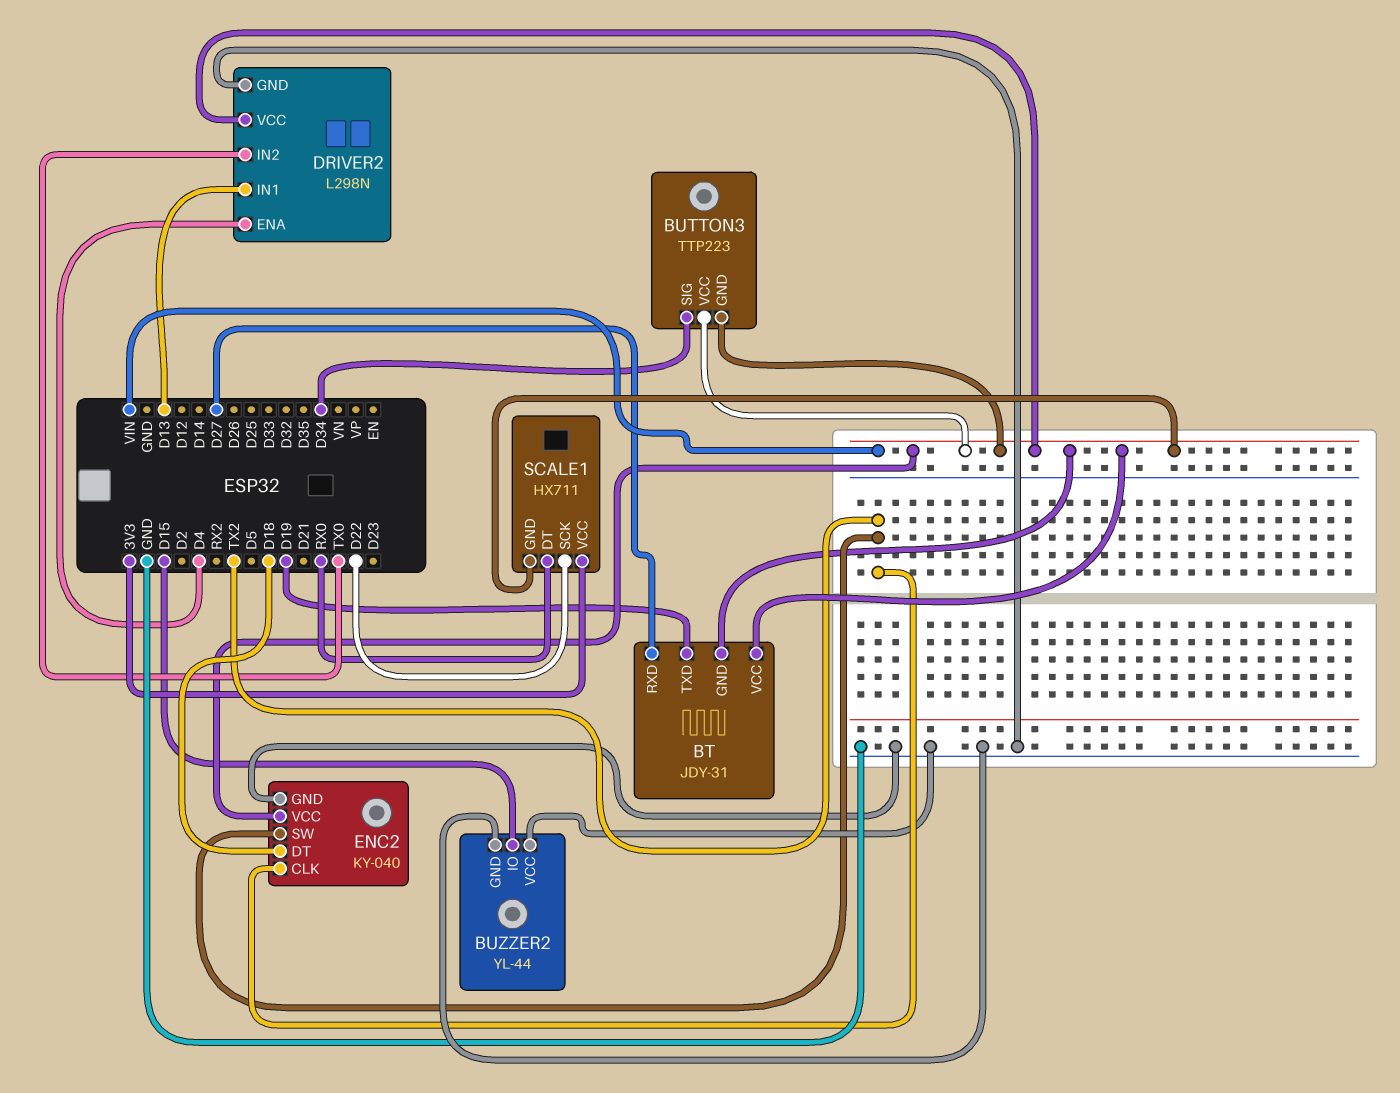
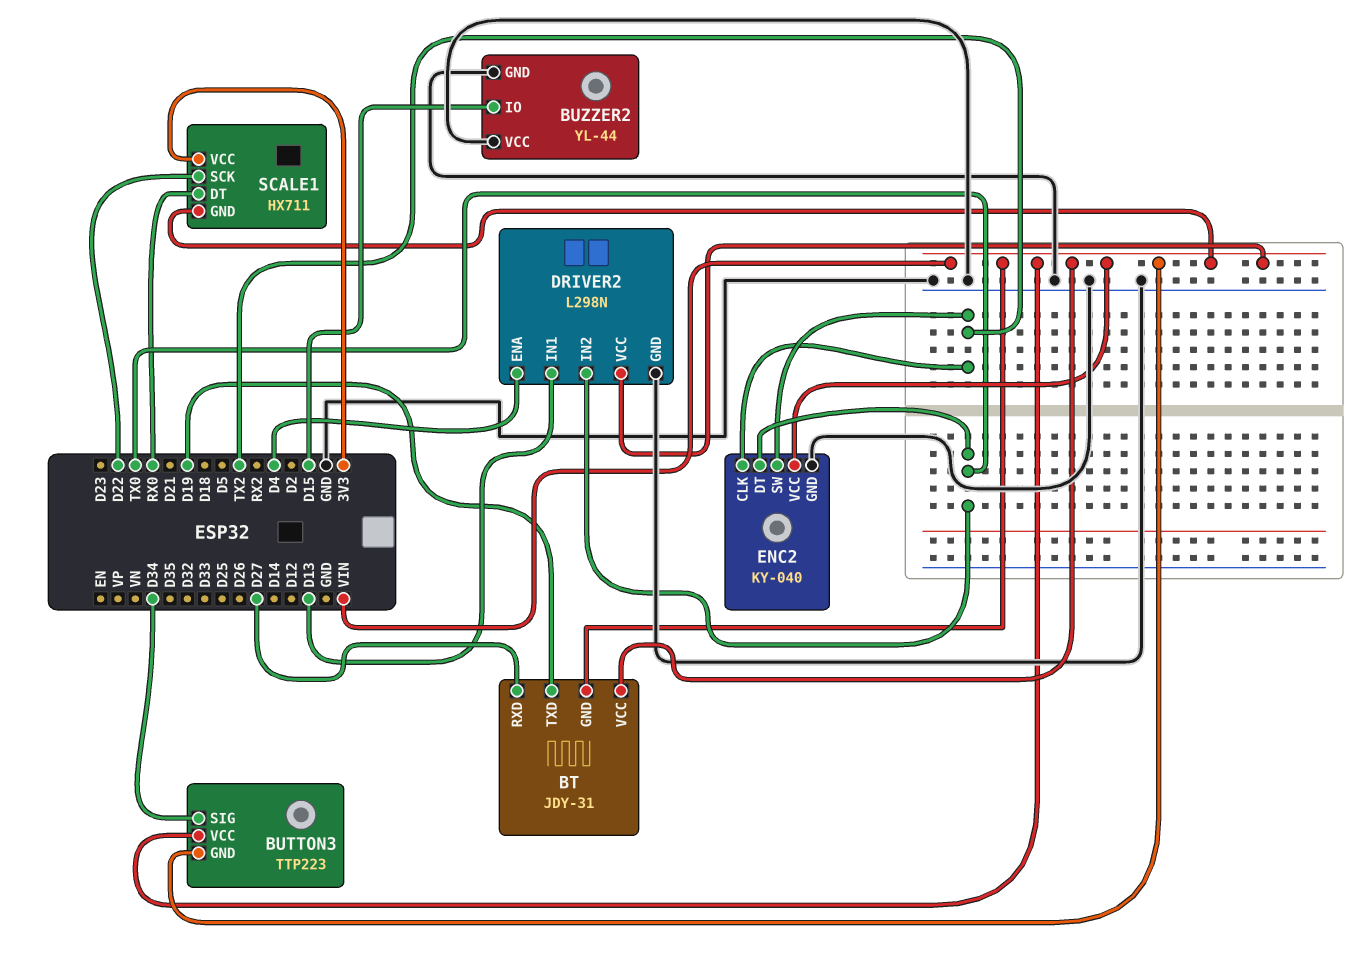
ENC2 pin DT: D18 -> TX0

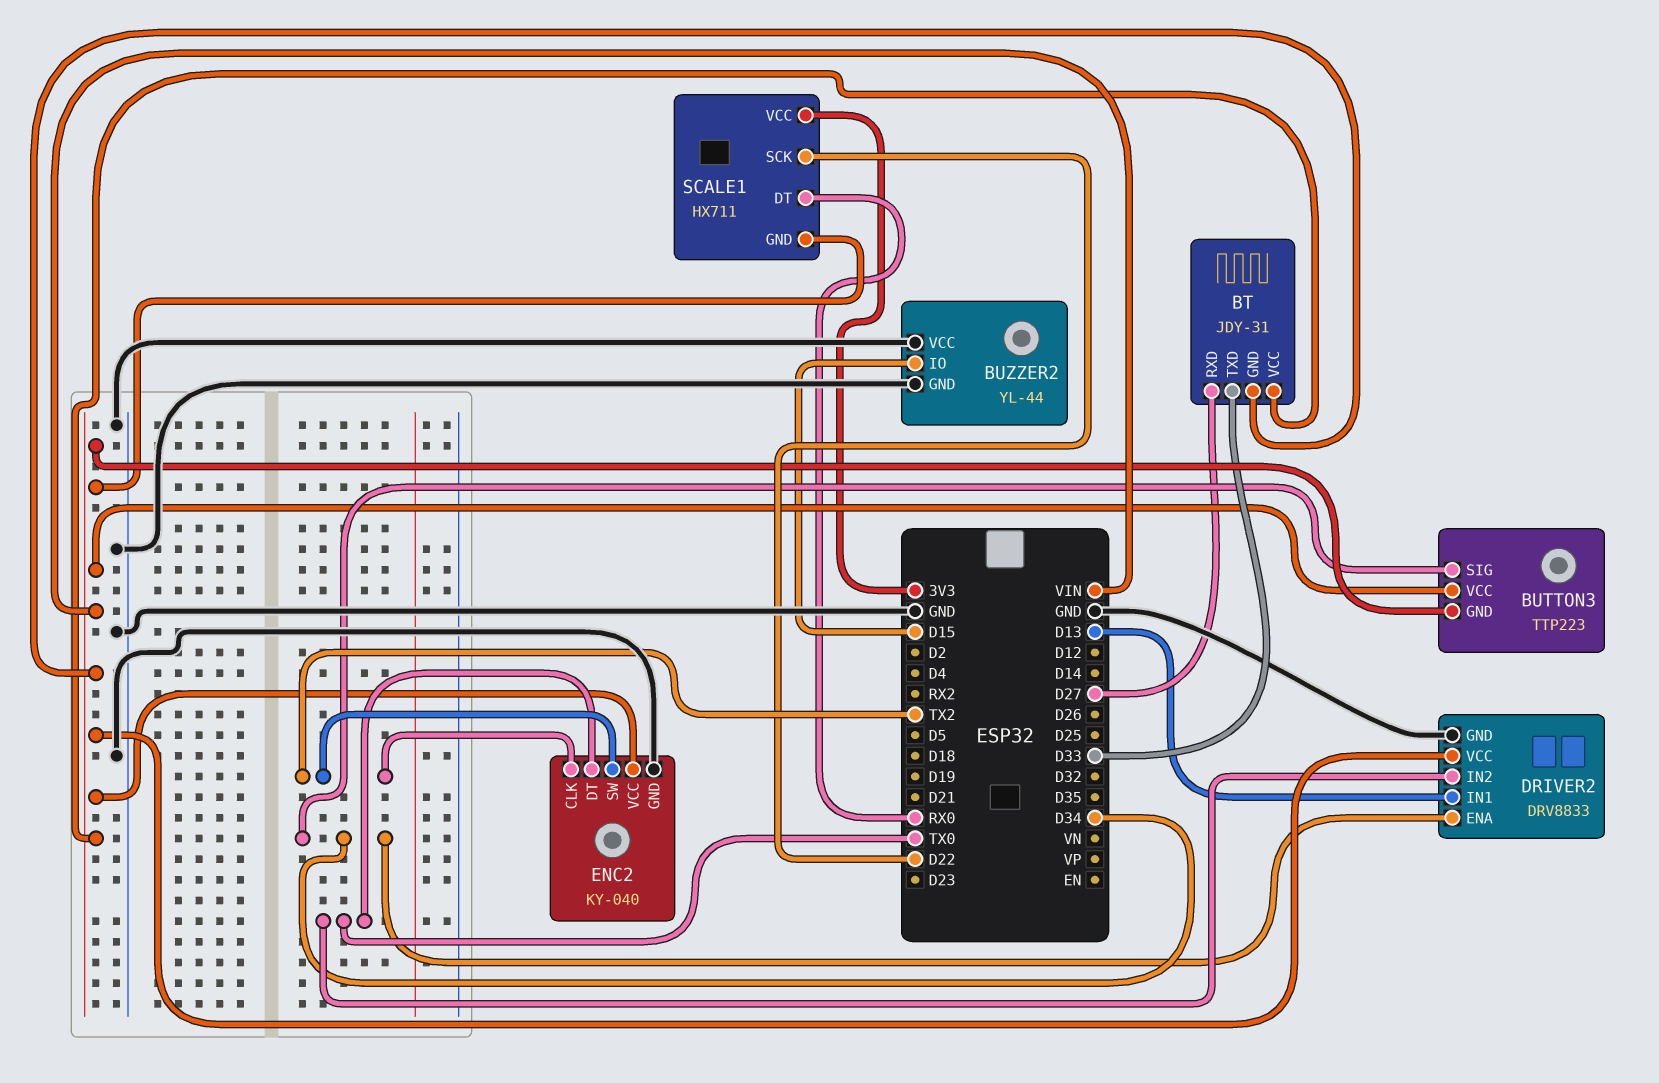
BT pin TXD: D19 -> D33
DRIVER2: L298N -> DRV8833
DRIVER2 pin ENA: D4 -> D34

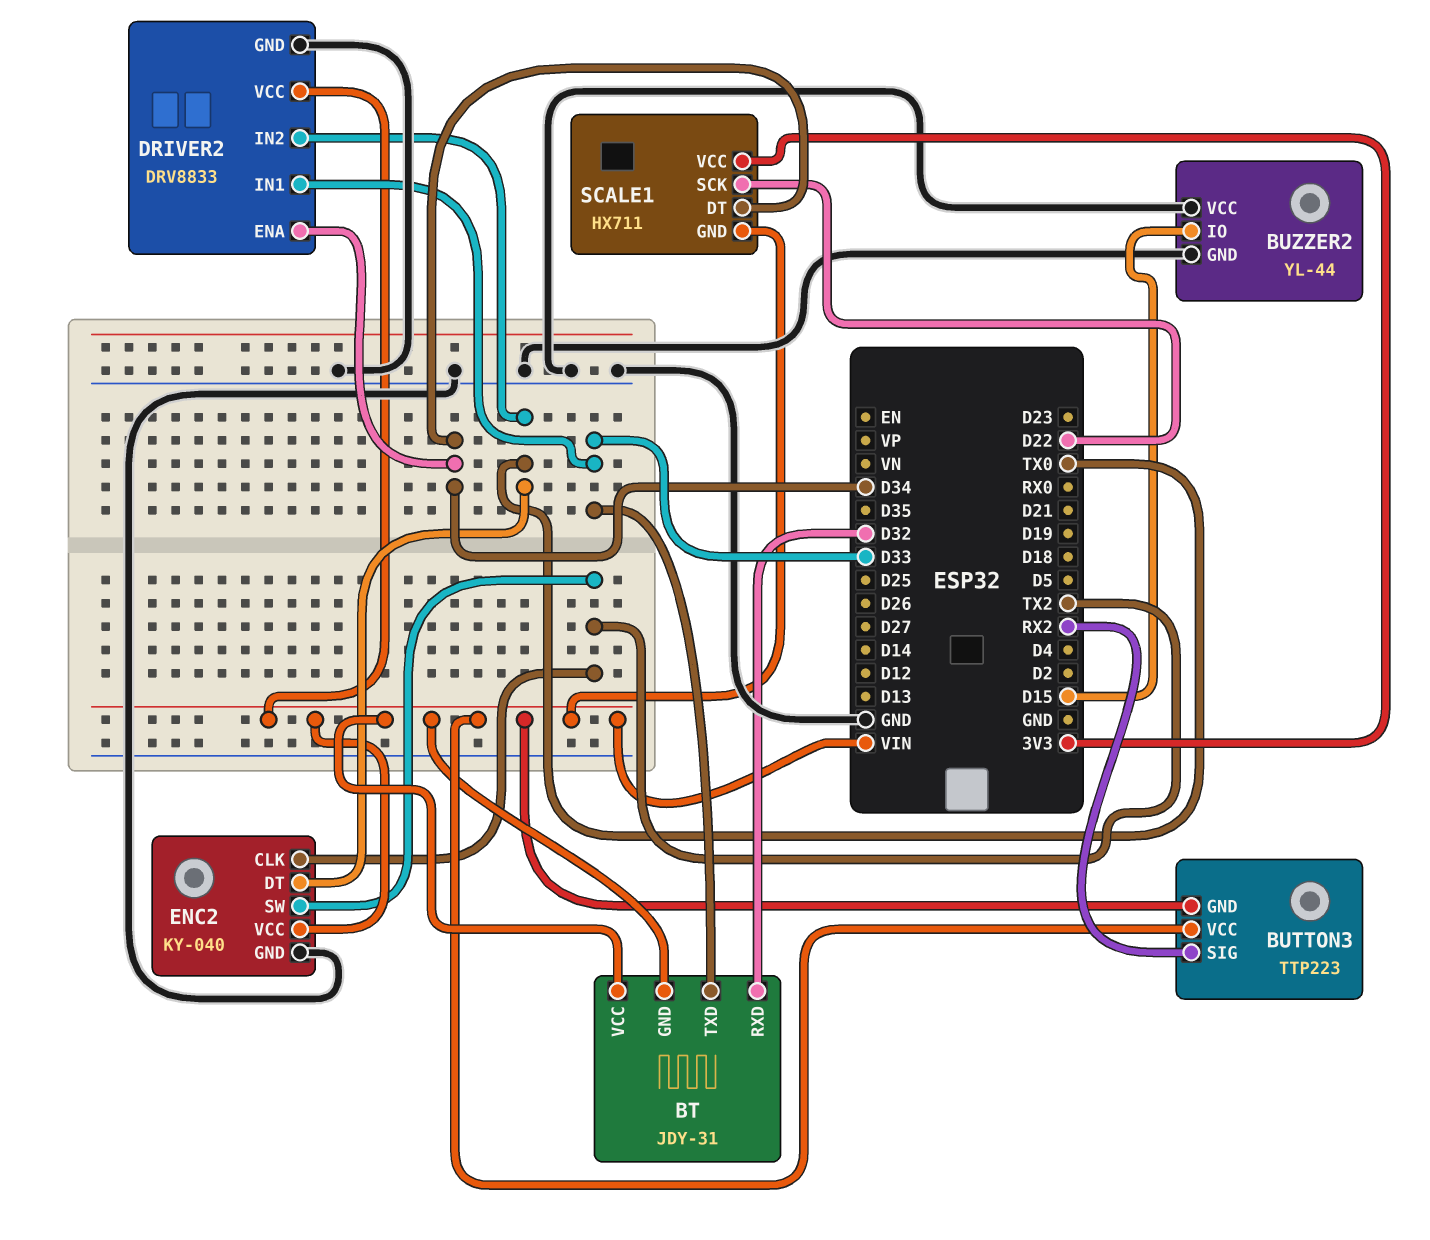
BT pin RXD: D27 -> D32
BUTTON3 pin SIG: D34 -> RX2
DRIVER2 pin IN1: D13 -> D33
SCALE1 pin DT: RX0 -> D34

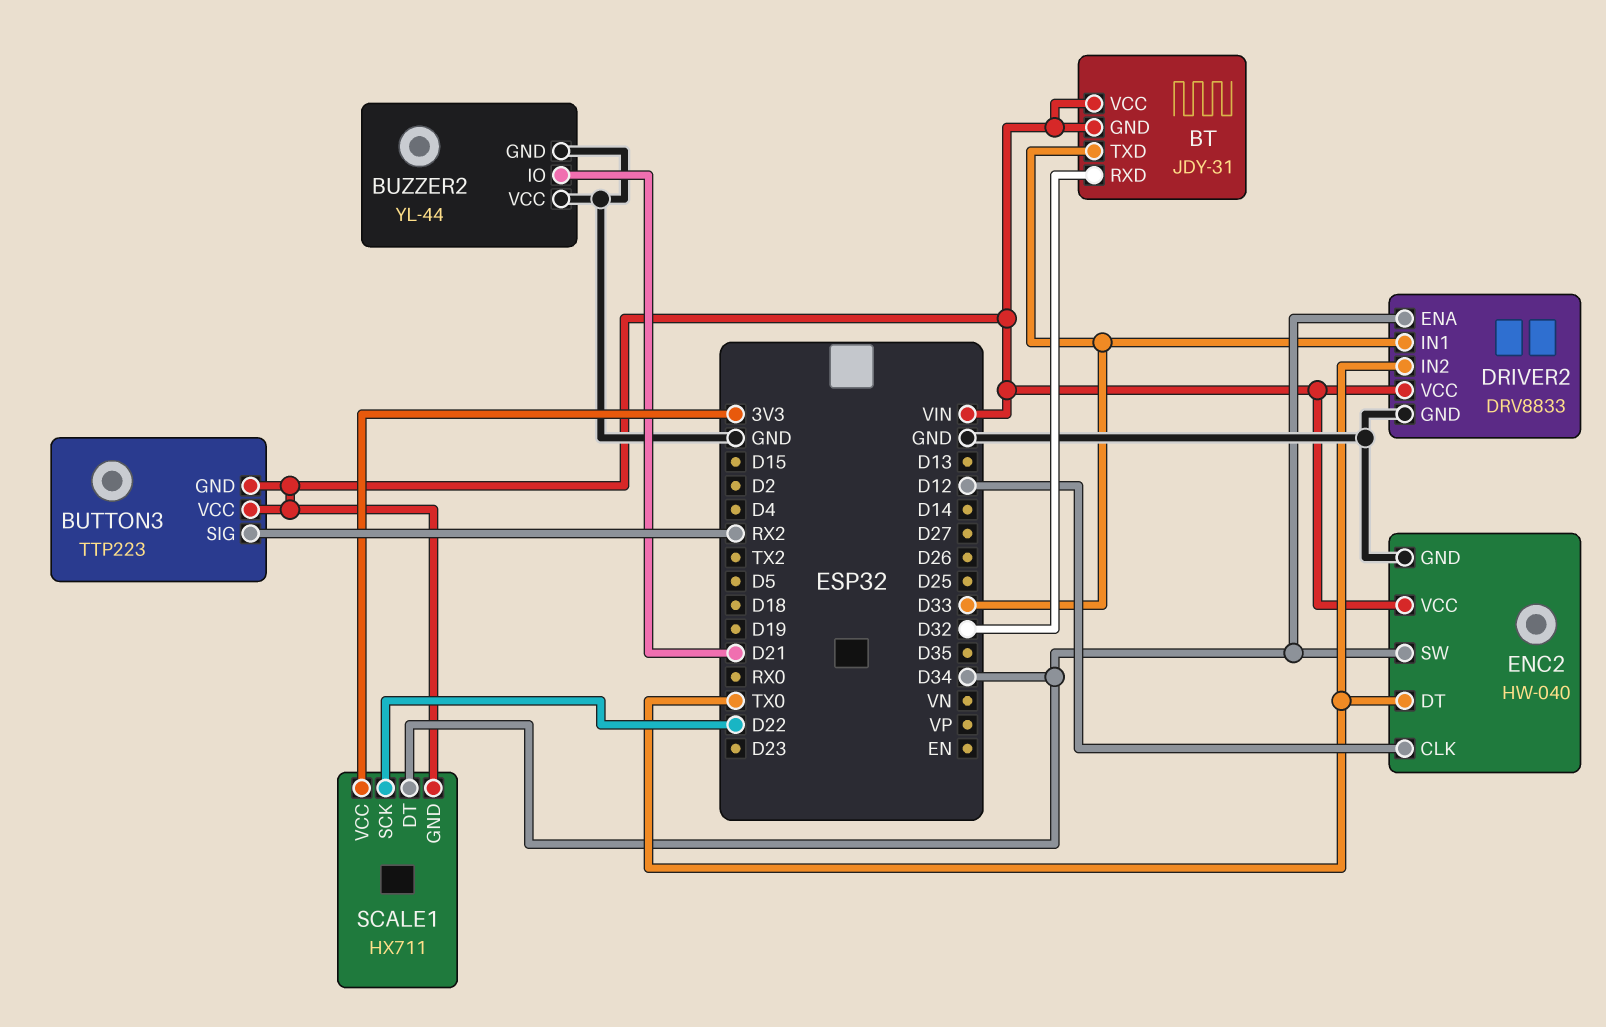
BUZZER2 pin IO: D15 -> D21
ENC2: KY-040 -> HW-040
ENC2 pin CLK: TX2 -> D12
ENC2 pin SW: TX2 -> D34

